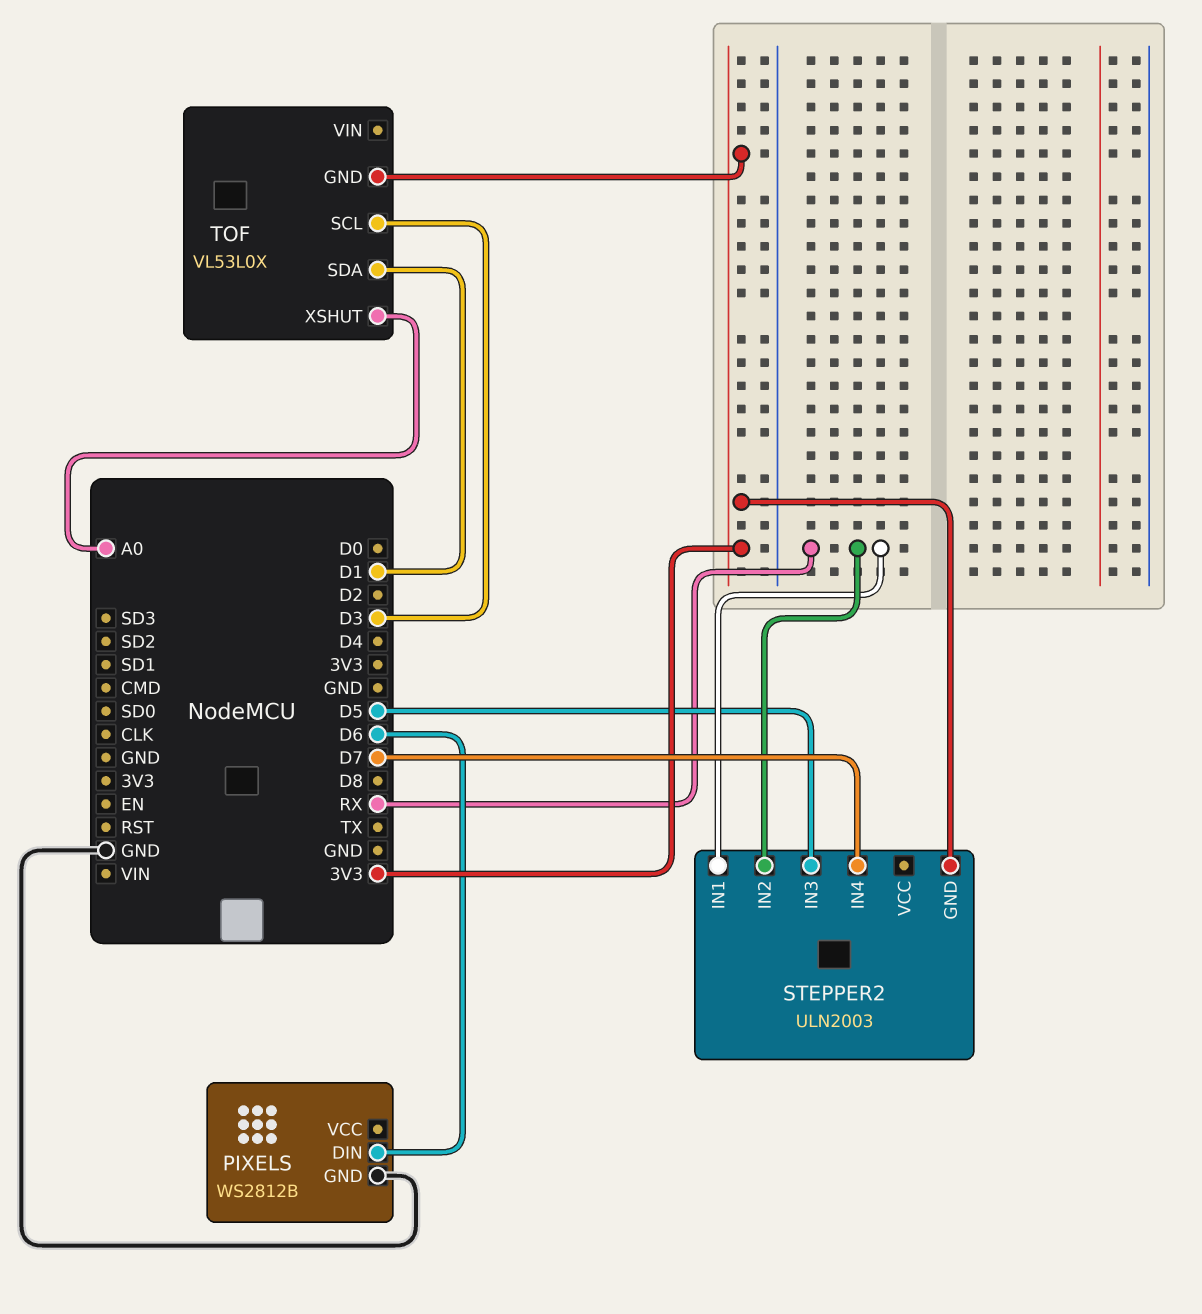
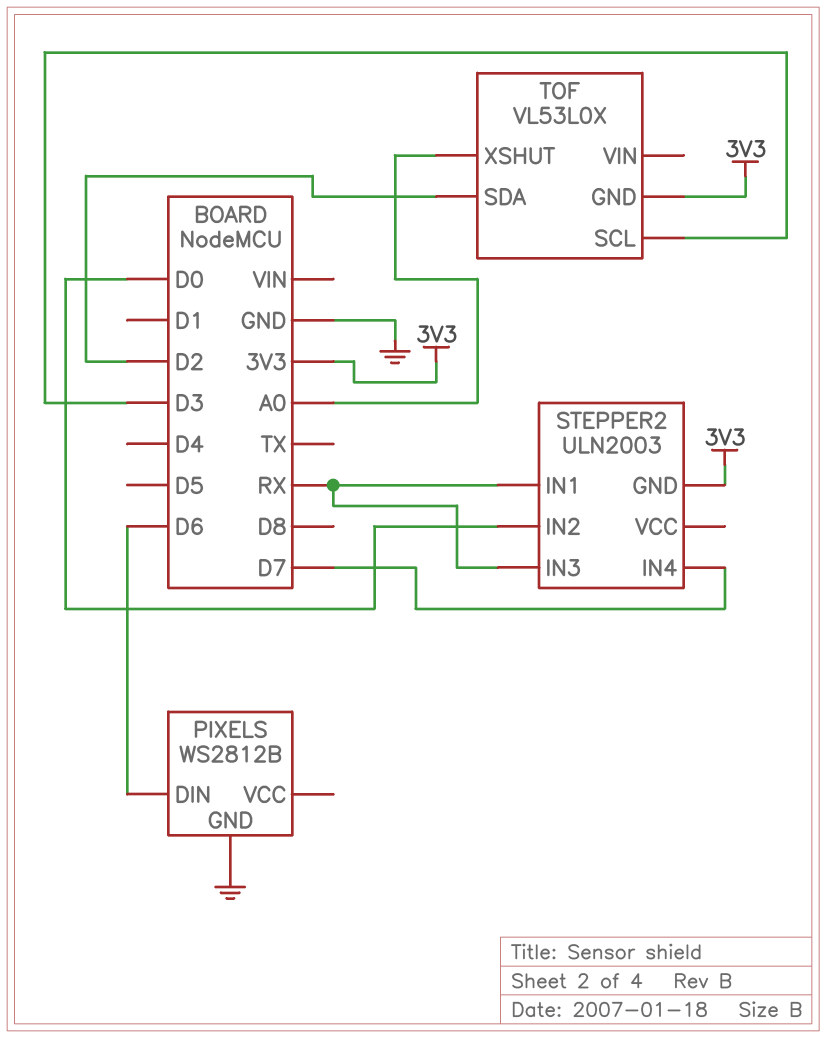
STEPPER2 pin IN2: RX -> D0
STEPPER2 pin IN3: D5 -> RX
TOF pin SDA: D1 -> D2

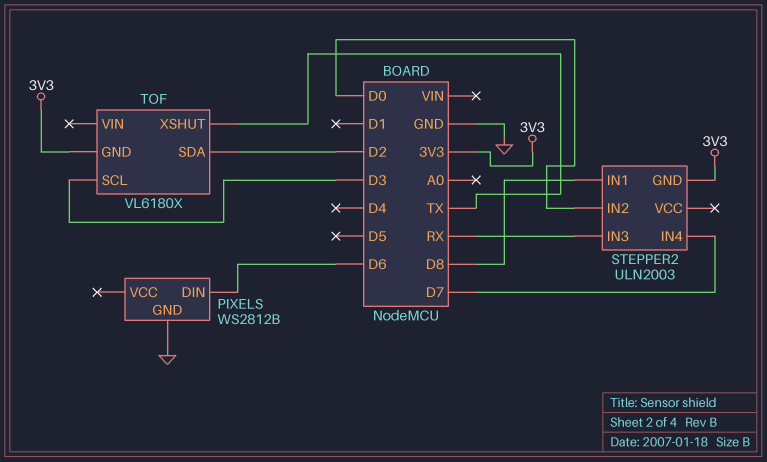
STEPPER2 pin IN1: RX -> D8
TOF: VL53L0X -> VL6180X
TOF pin XSHUT: A0 -> TX

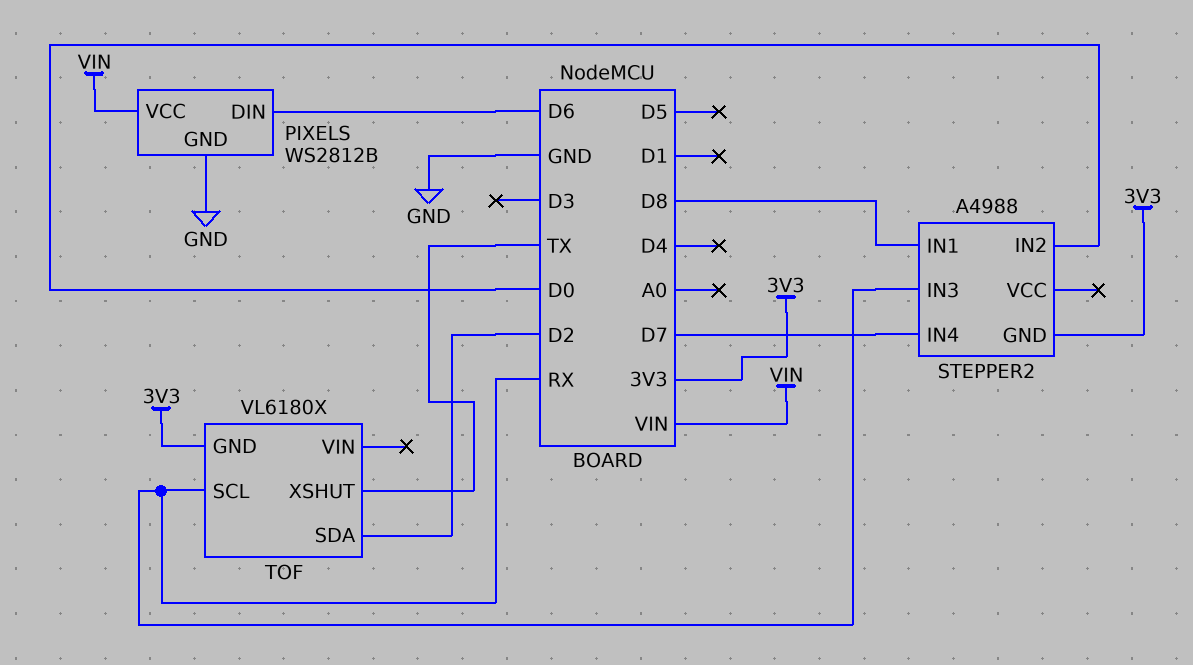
PIXELS pin VCC: none -> VIN
STEPPER2: ULN2003 -> A4988
TOF pin SCL: D3 -> RX

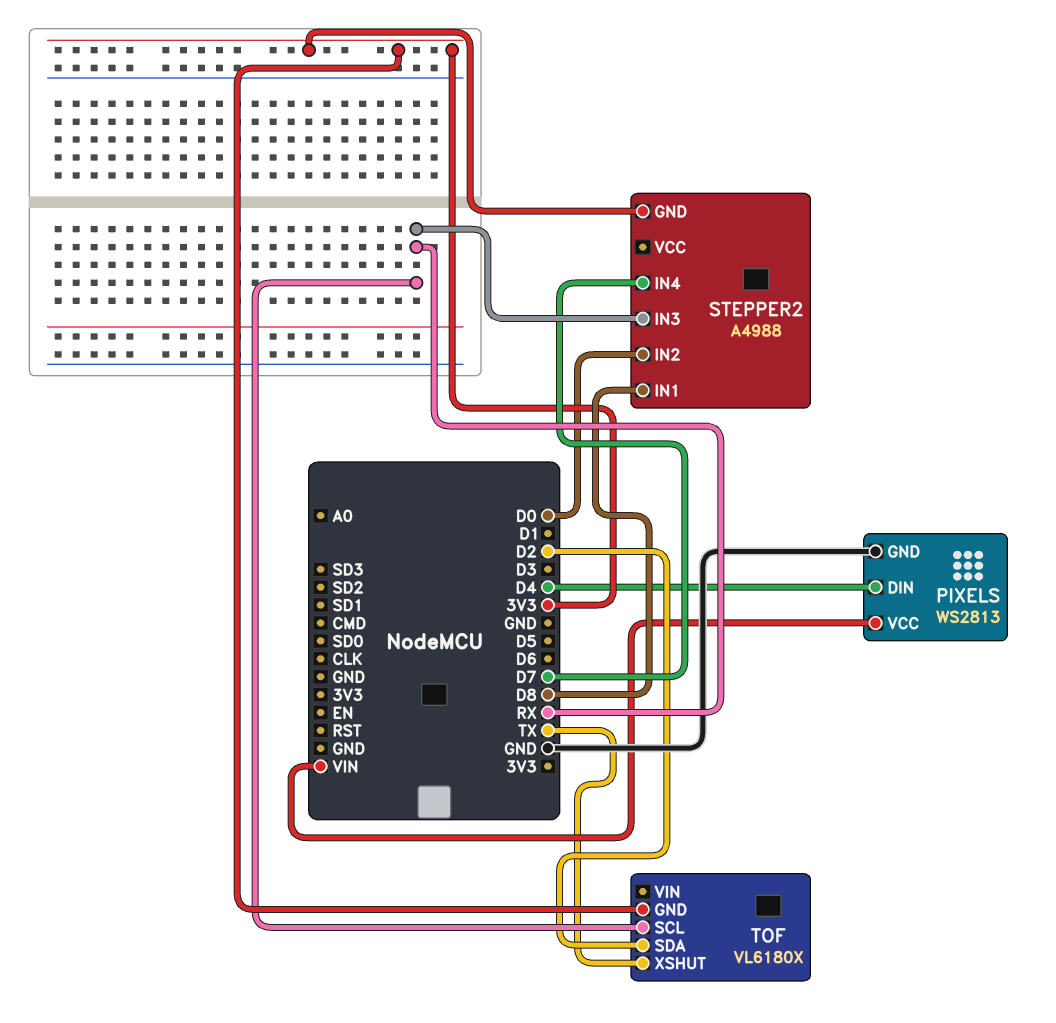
PIXELS: WS2812B -> WS2813
PIXELS pin DIN: D6 -> D4

